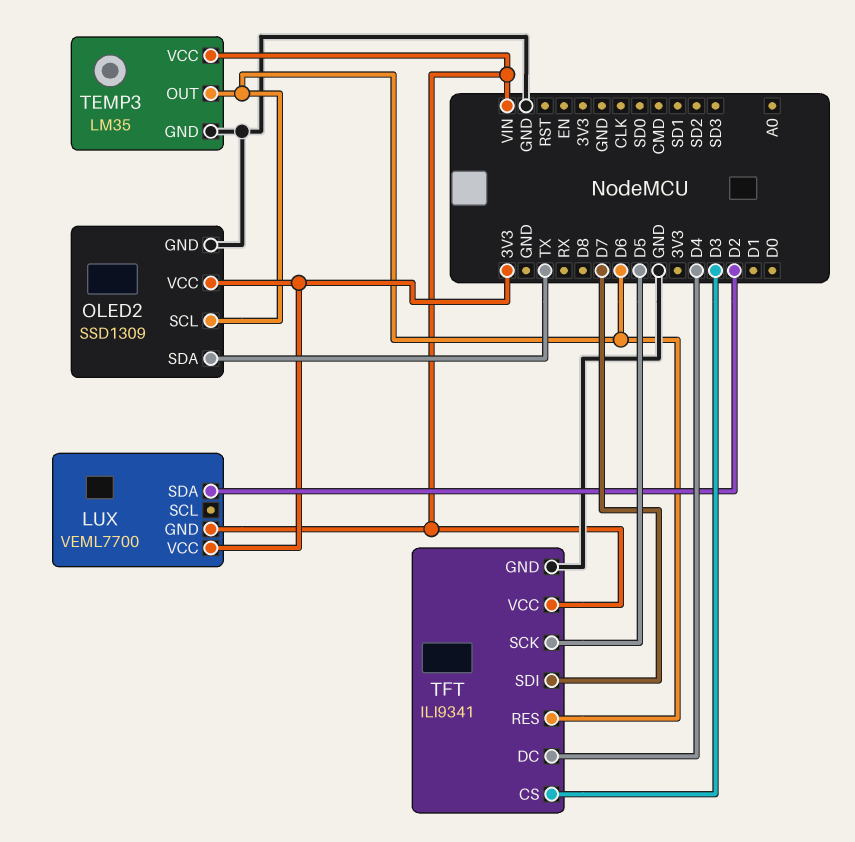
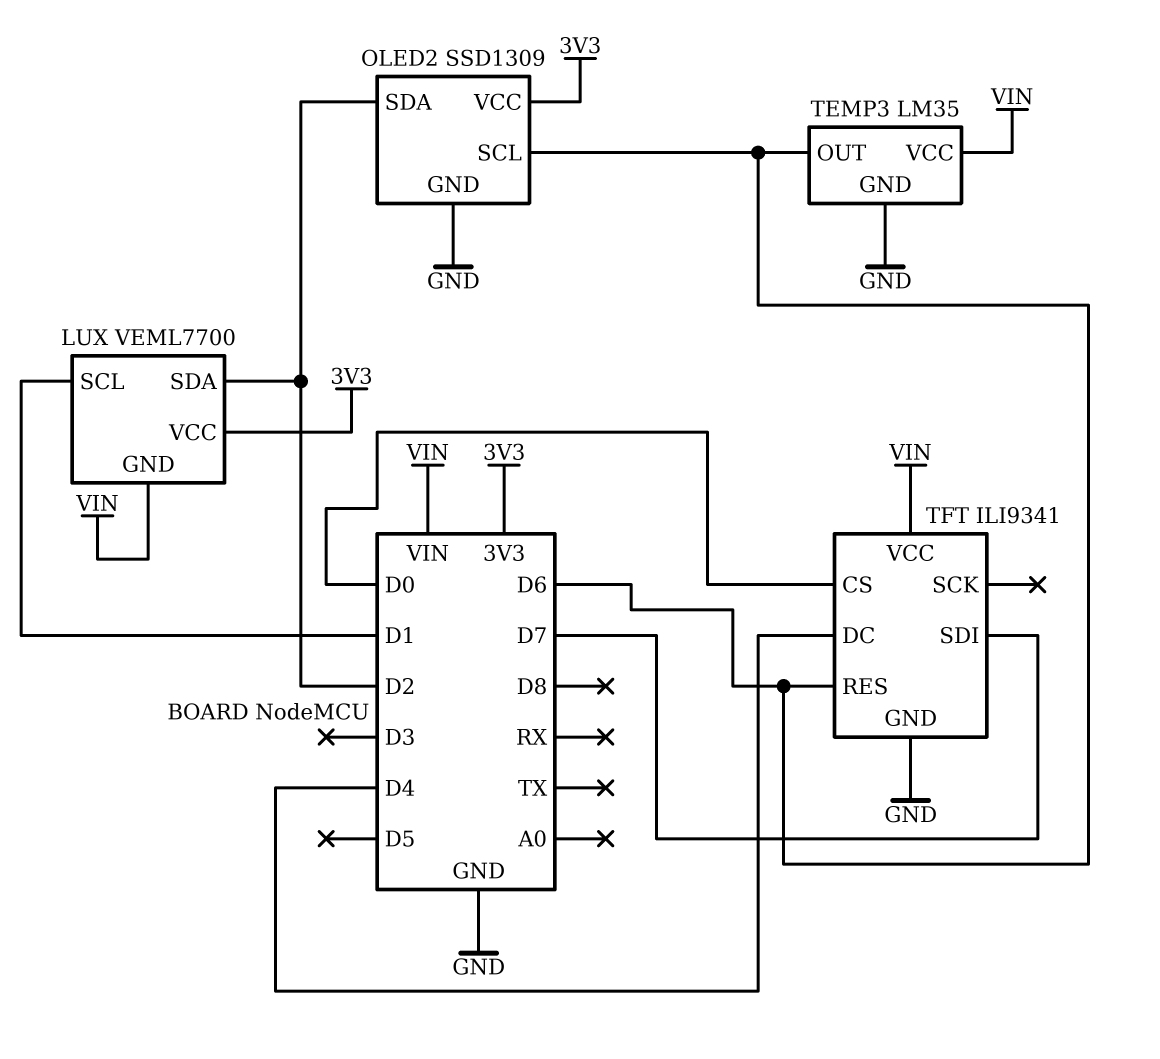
LUX pin SCL: none -> D1
OLED2 pin SDA: TX -> D2
TFT pin CS: D3 -> D0
TFT pin SCK: D5 -> none

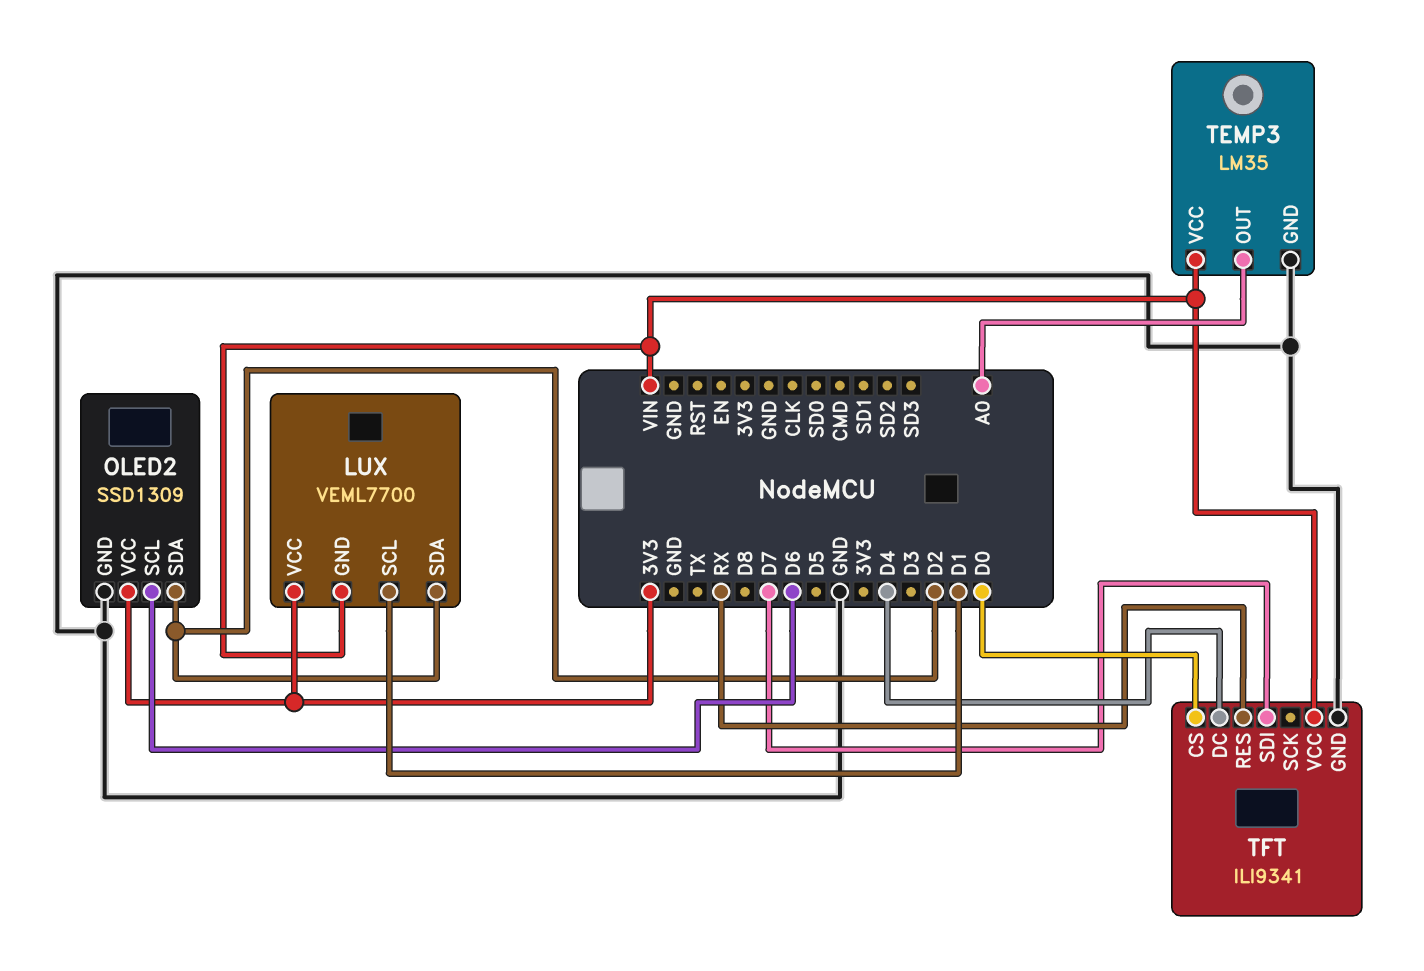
TEMP3 pin OUT: D6 -> A0
TFT pin RES: D6 -> RX

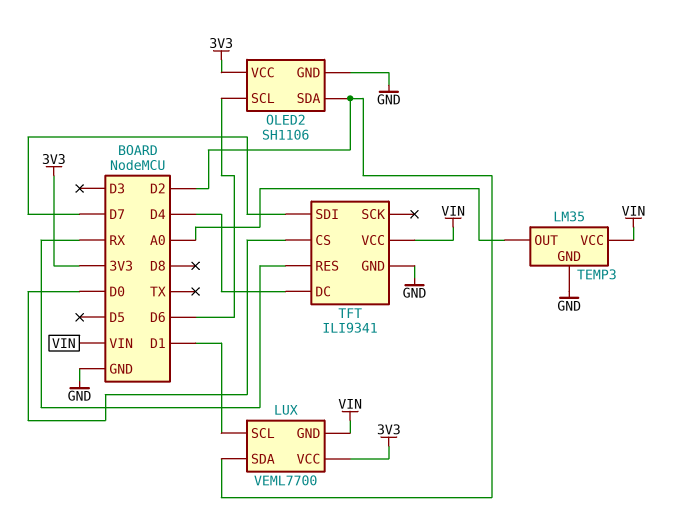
OLED2: SSD1309 -> SH1106

